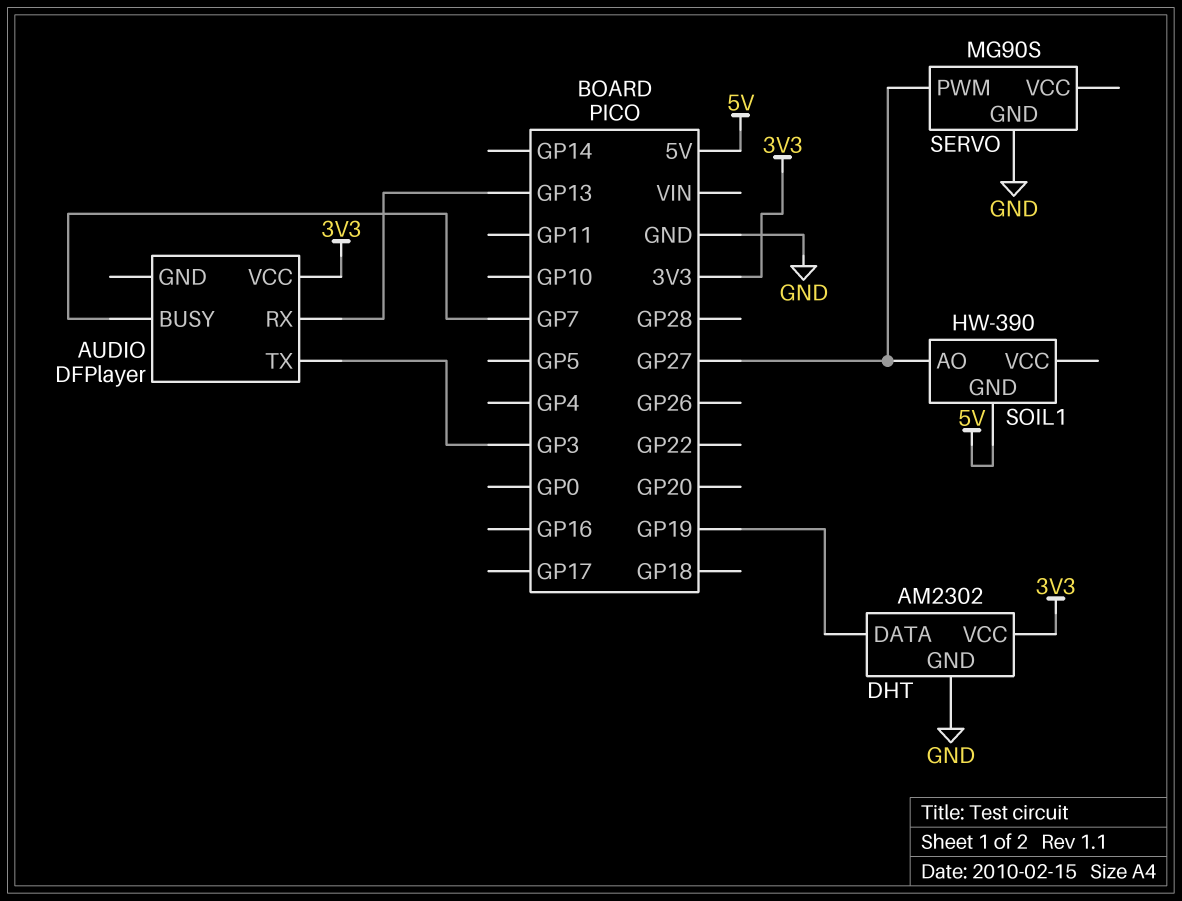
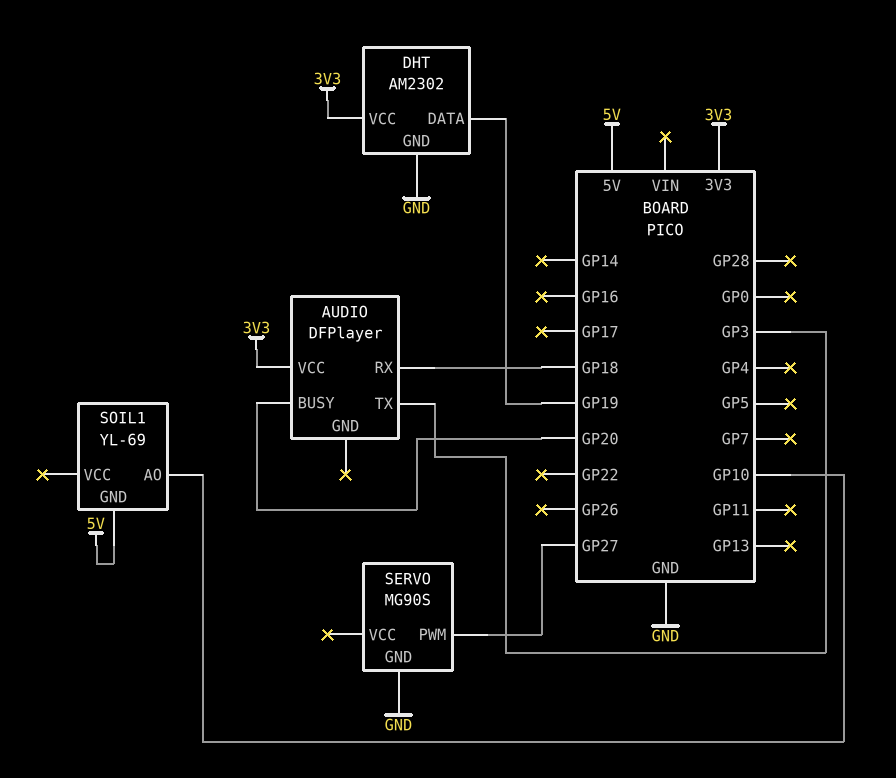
AUDIO pin BUSY: GP7 -> GP20
AUDIO pin RX: GP13 -> GP18
SOIL1: HW-390 -> YL-69
SOIL1 pin AO: GP27 -> GP10

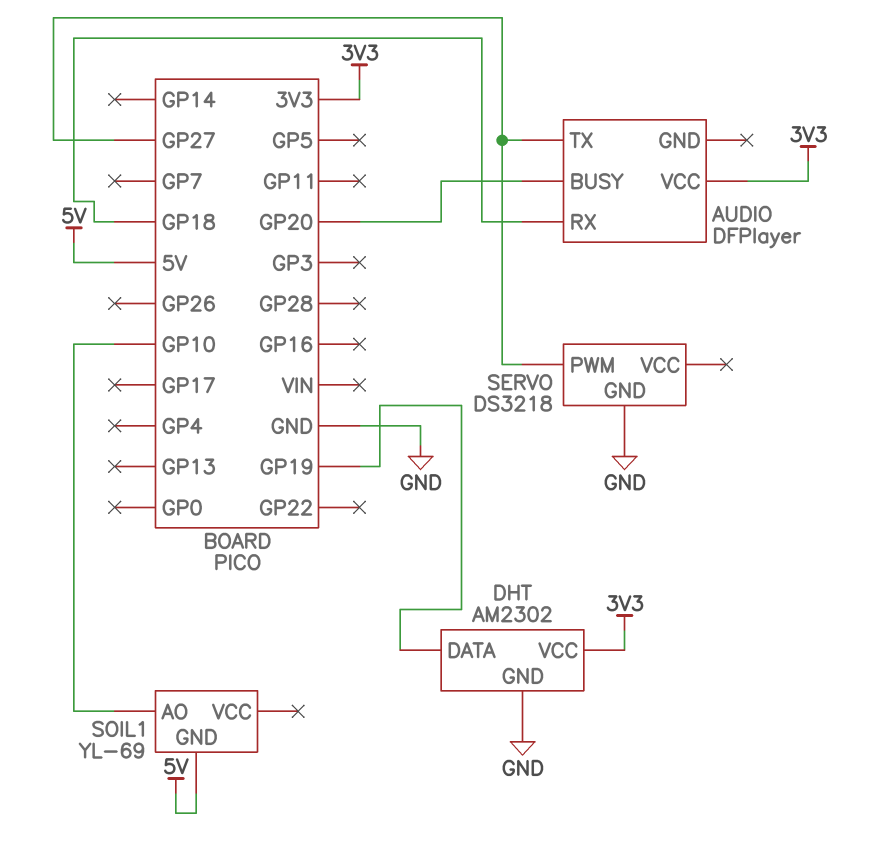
AUDIO pin TX: GP3 -> GP27
SERVO: MG90S -> DS3218

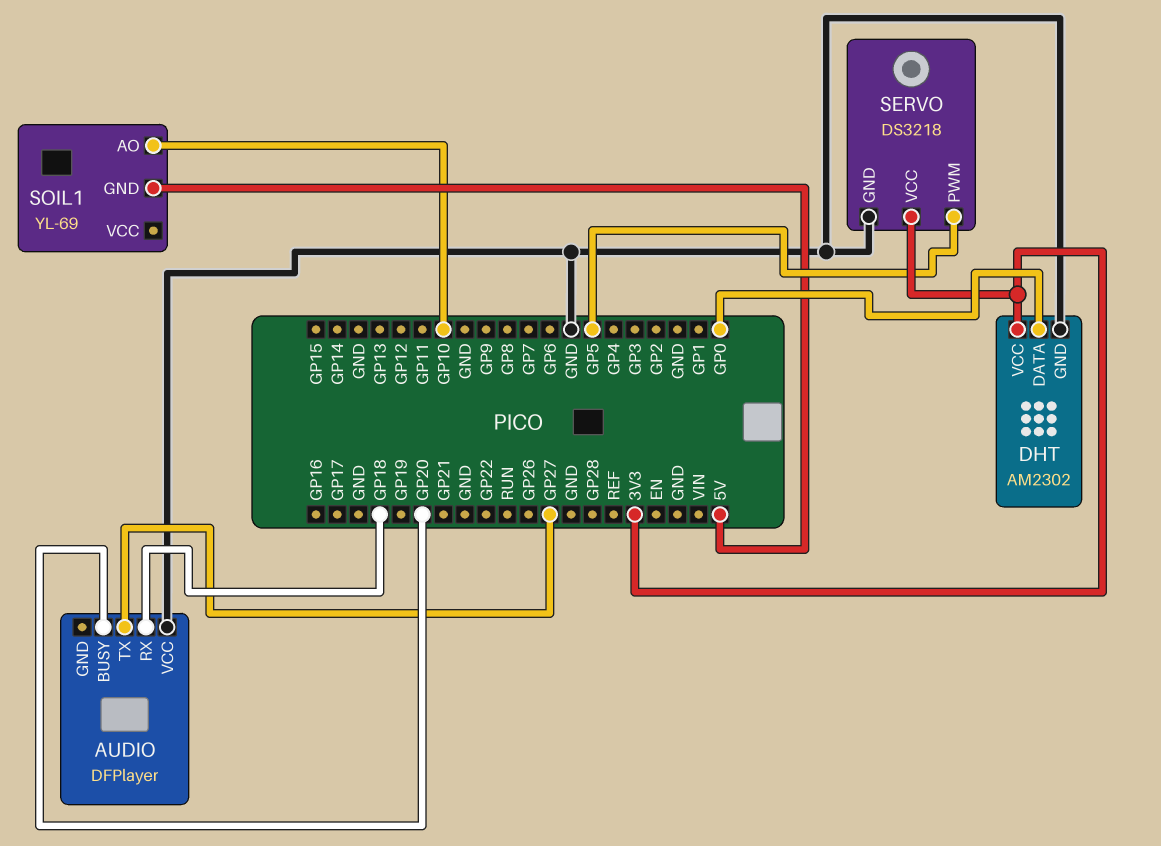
AUDIO pin VCC: 3V3 -> GND
DHT pin DATA: GP19 -> GP0
SERVO pin PWM: GP27 -> GP5
SERVO pin VCC: none -> 3V3

